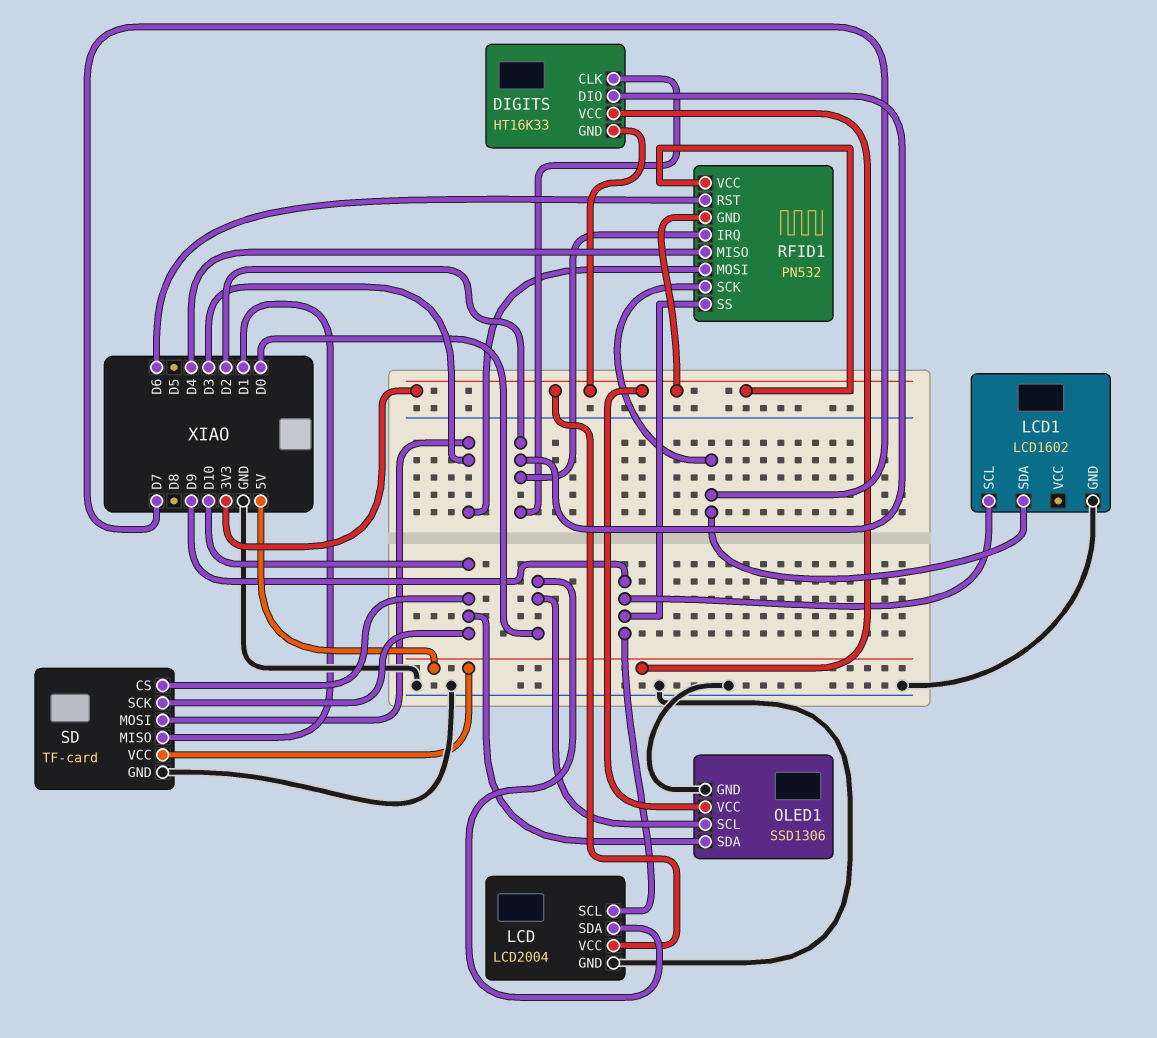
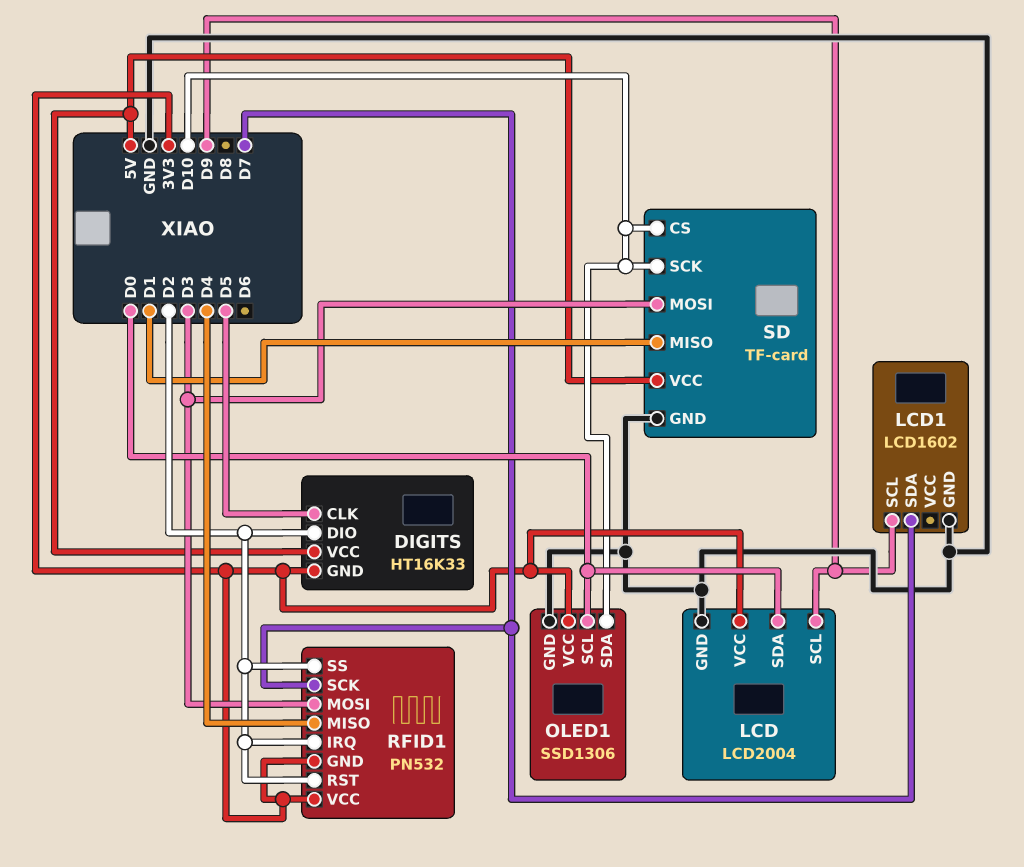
DIGITS pin CLK: D2 -> D5
RFID1 pin RST: D6 -> D2
RFID1 pin SS: D9 -> D2

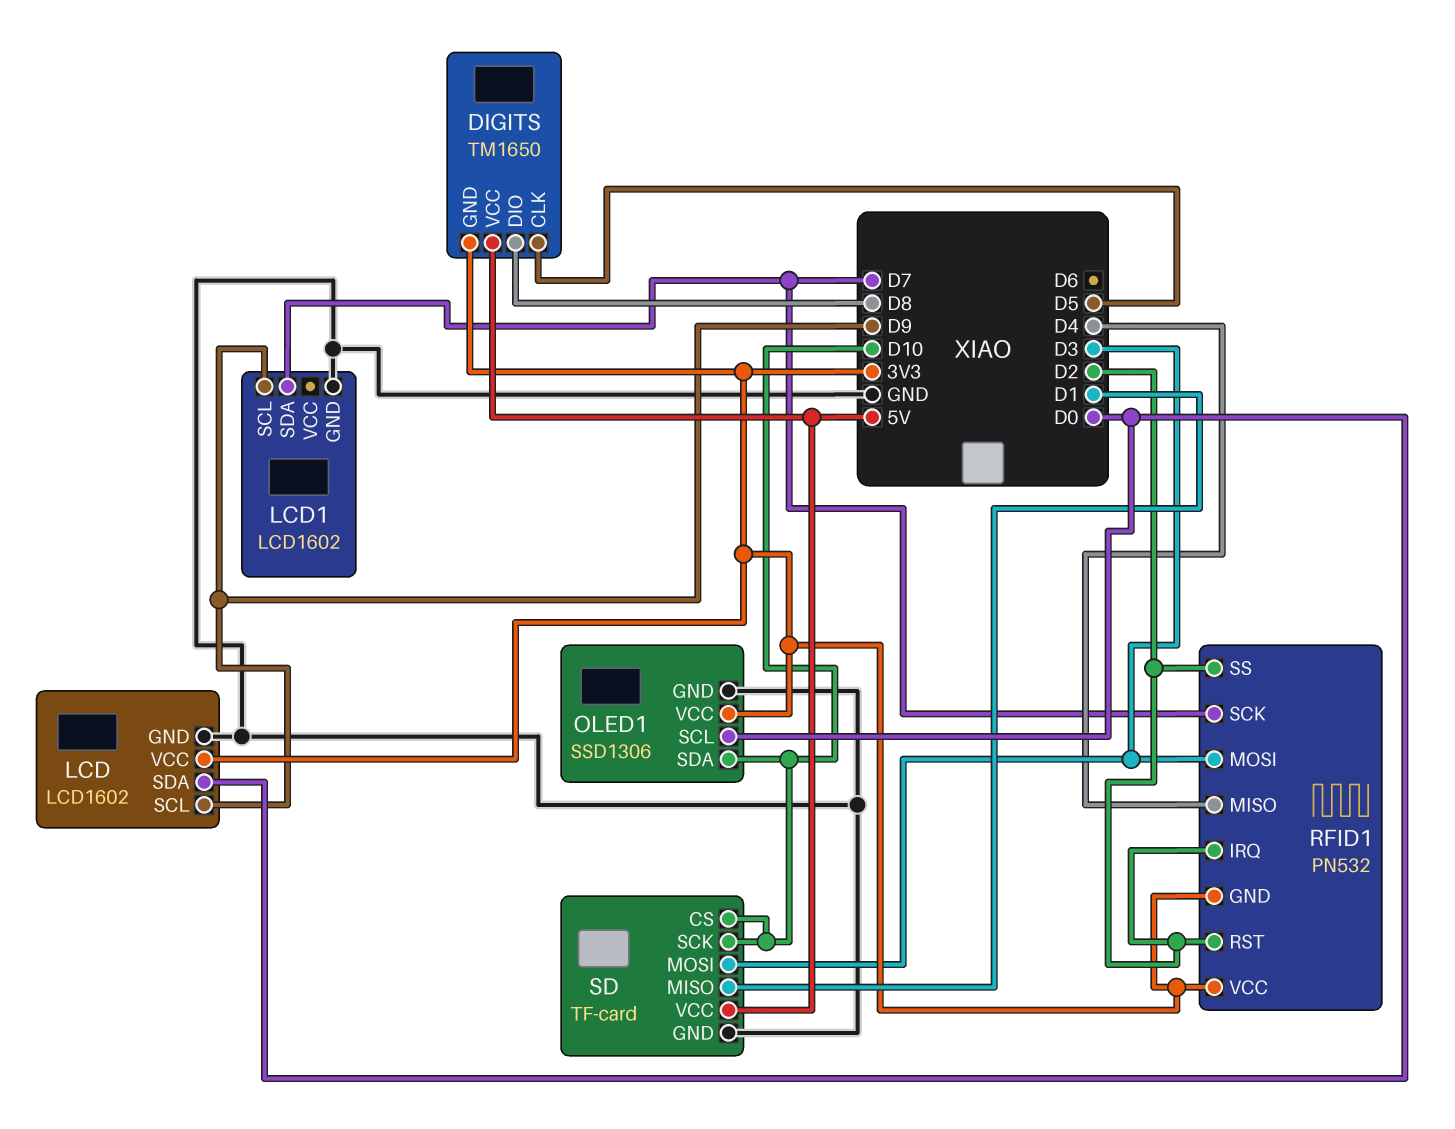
DIGITS: HT16K33 -> TM1650
DIGITS pin DIO: D2 -> D8
LCD: LCD2004 -> LCD1602

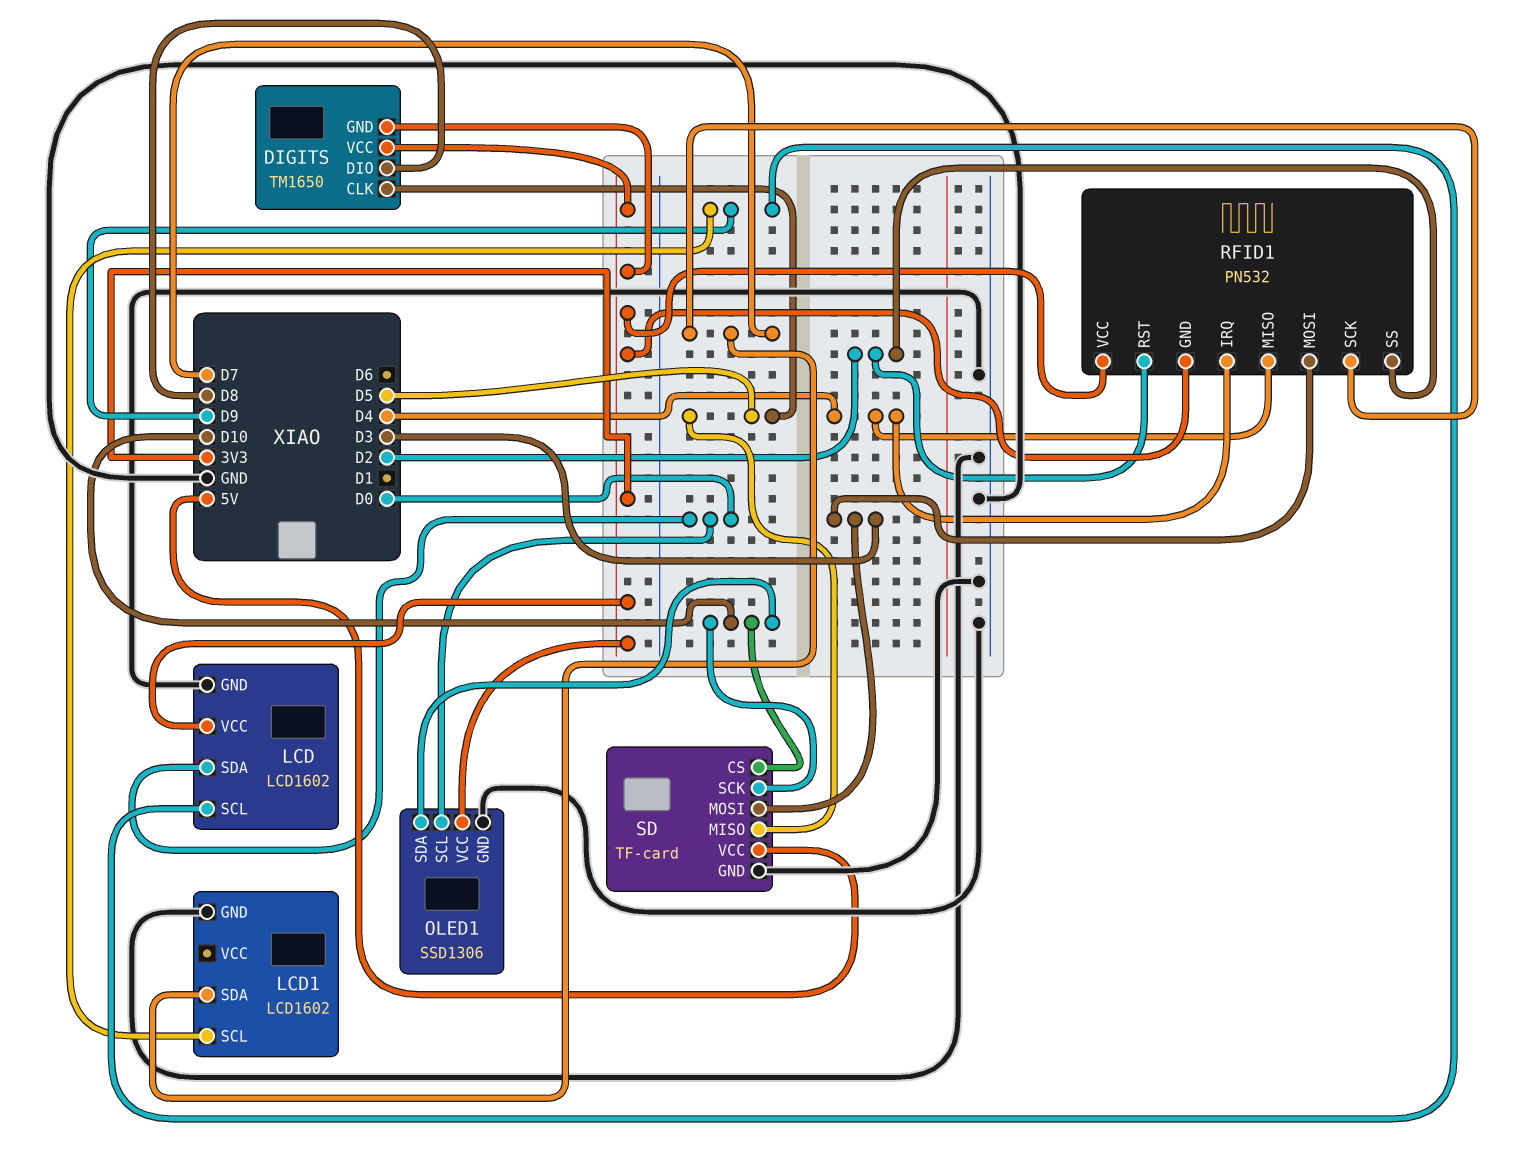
DIGITS pin VCC: 5V -> 3V3
RFID1 pin IRQ: D2 -> D4
SD pin MISO: D1 -> D5

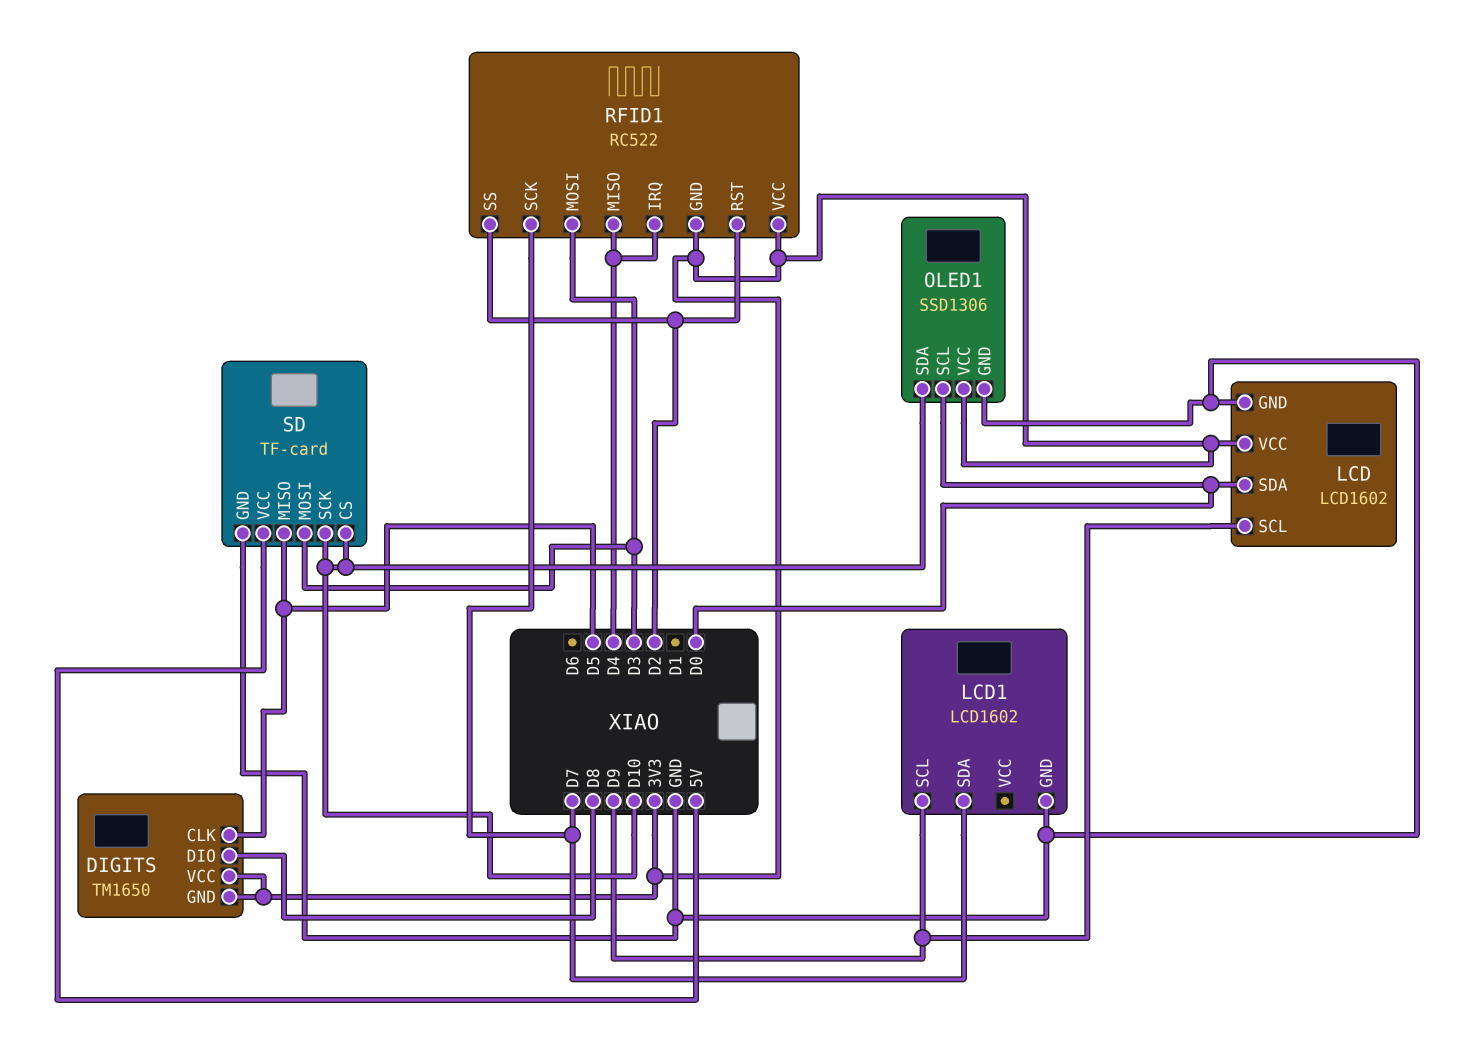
RFID1: PN532 -> RC522

